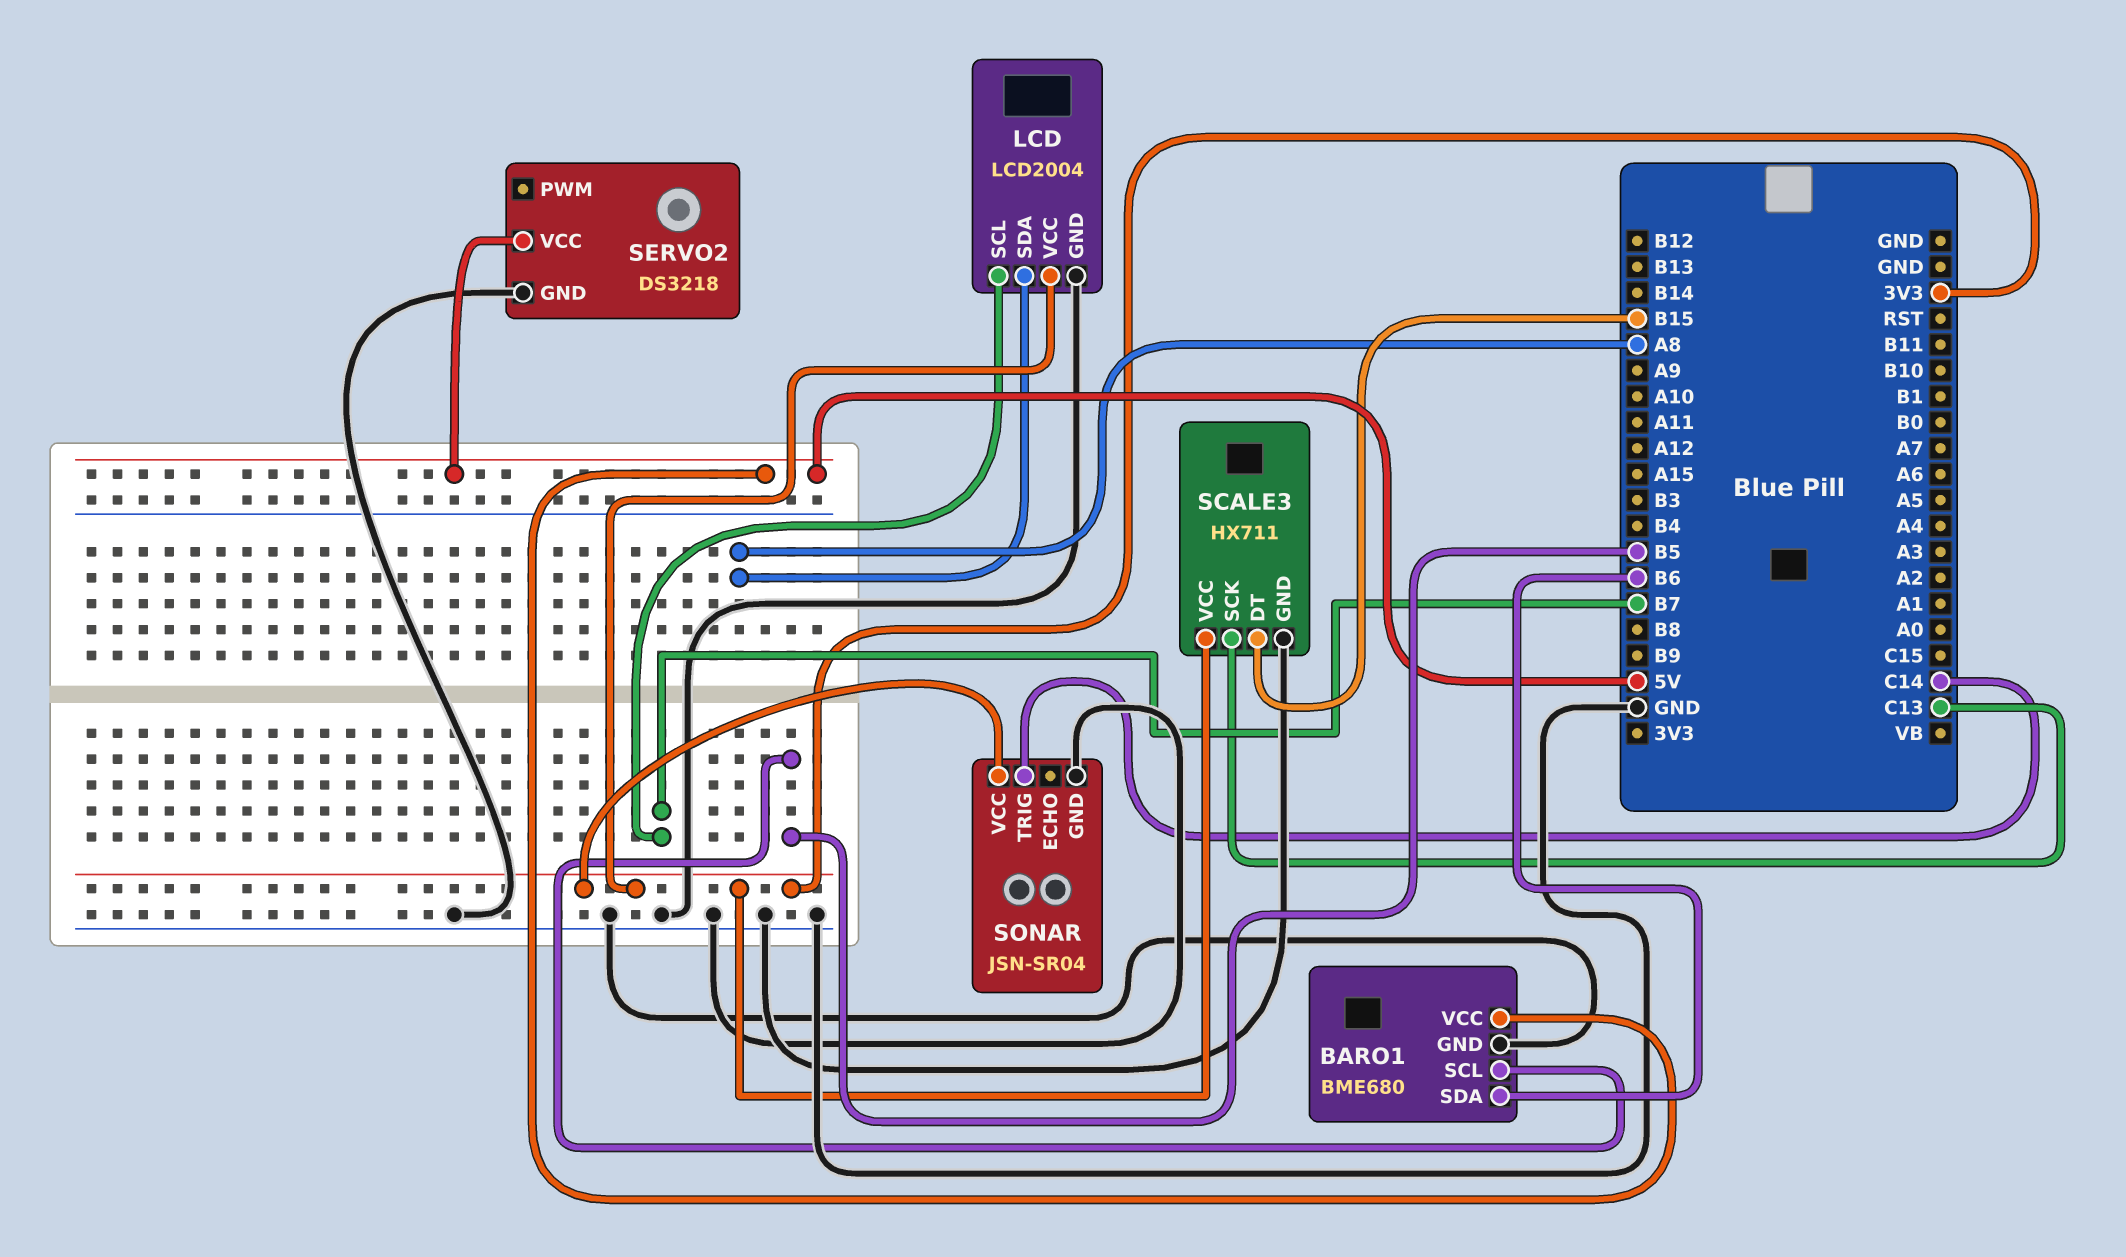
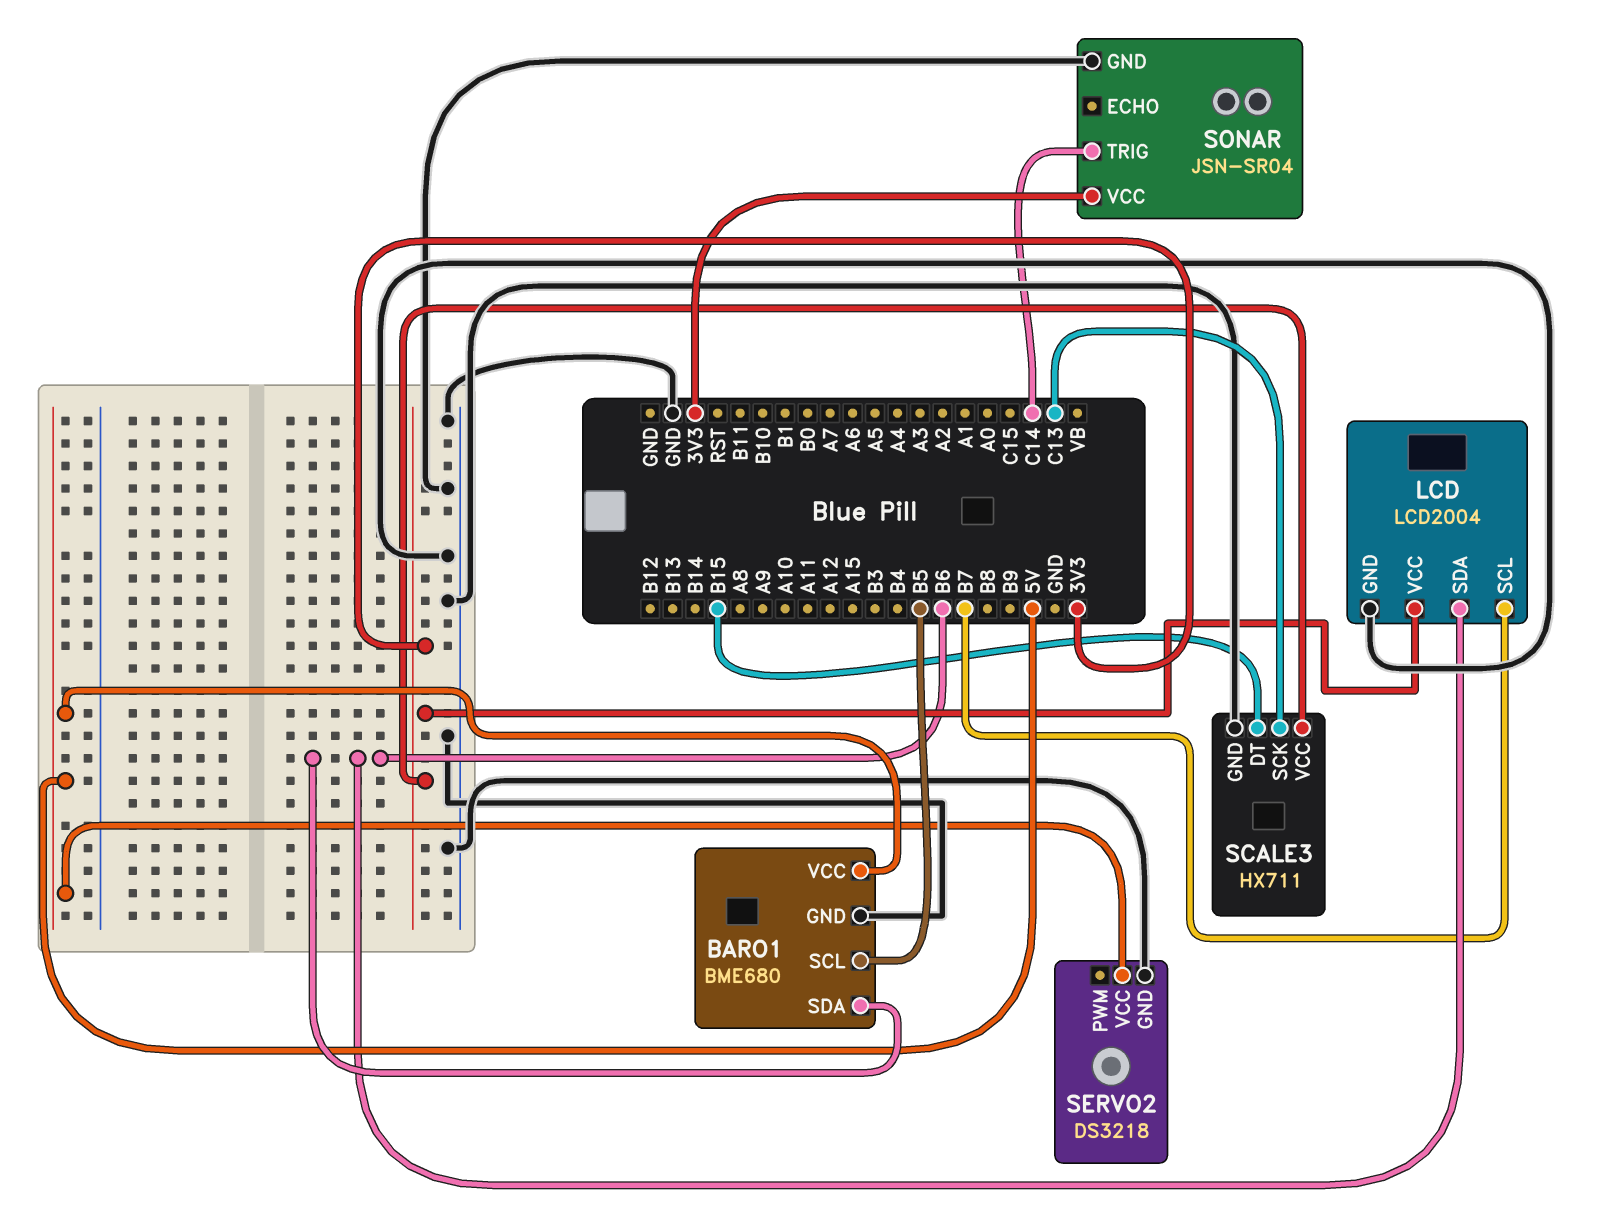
LCD pin SDA: A8 -> B6

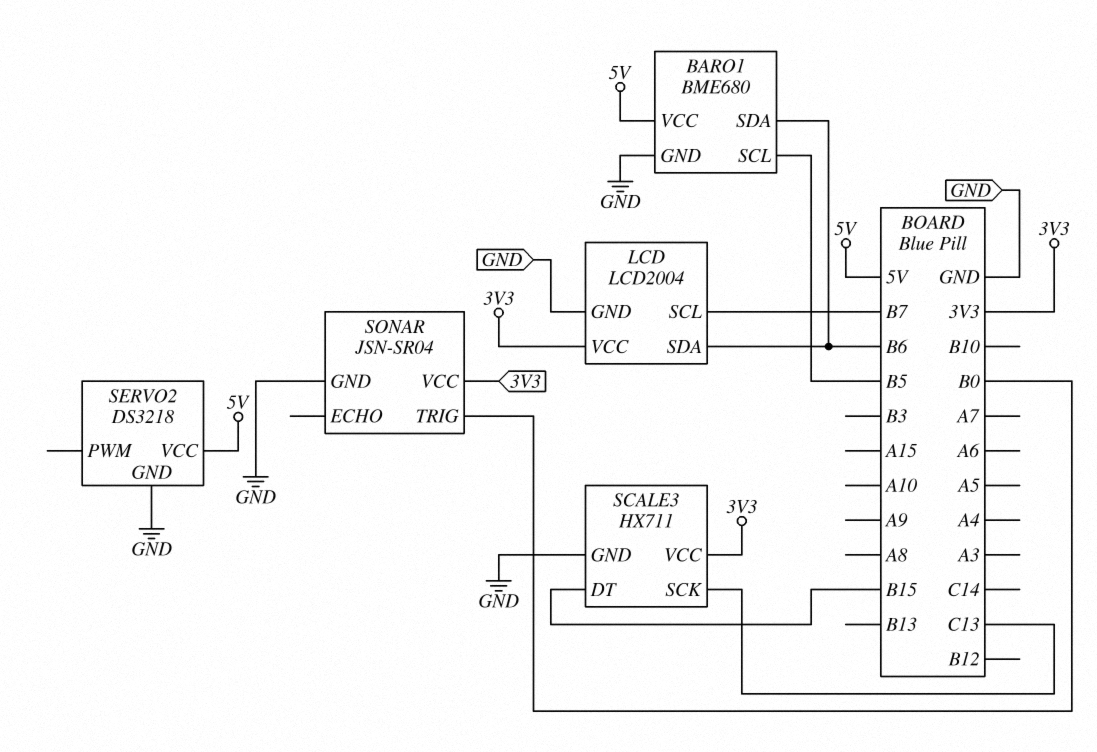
SONAR pin TRIG: C14 -> B0

